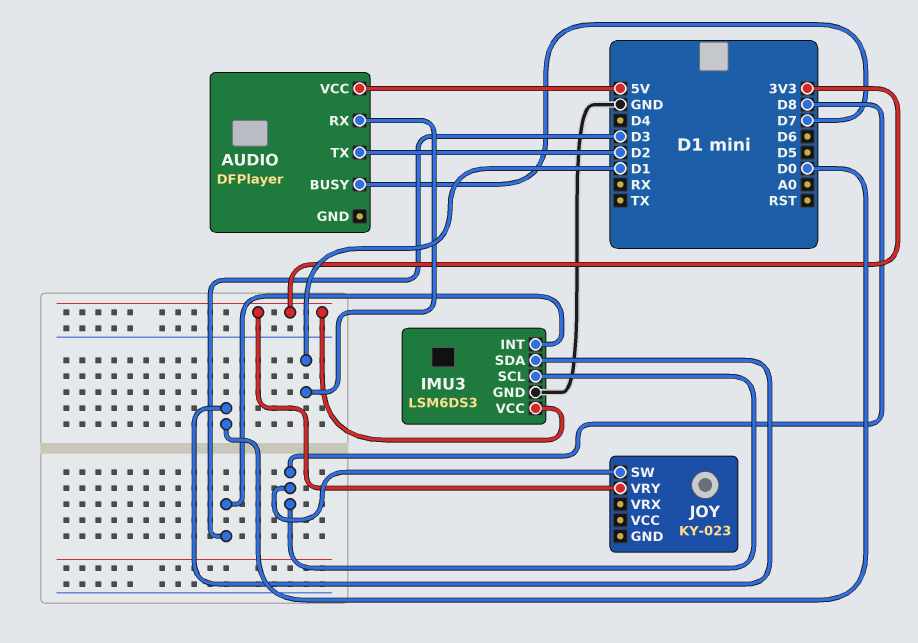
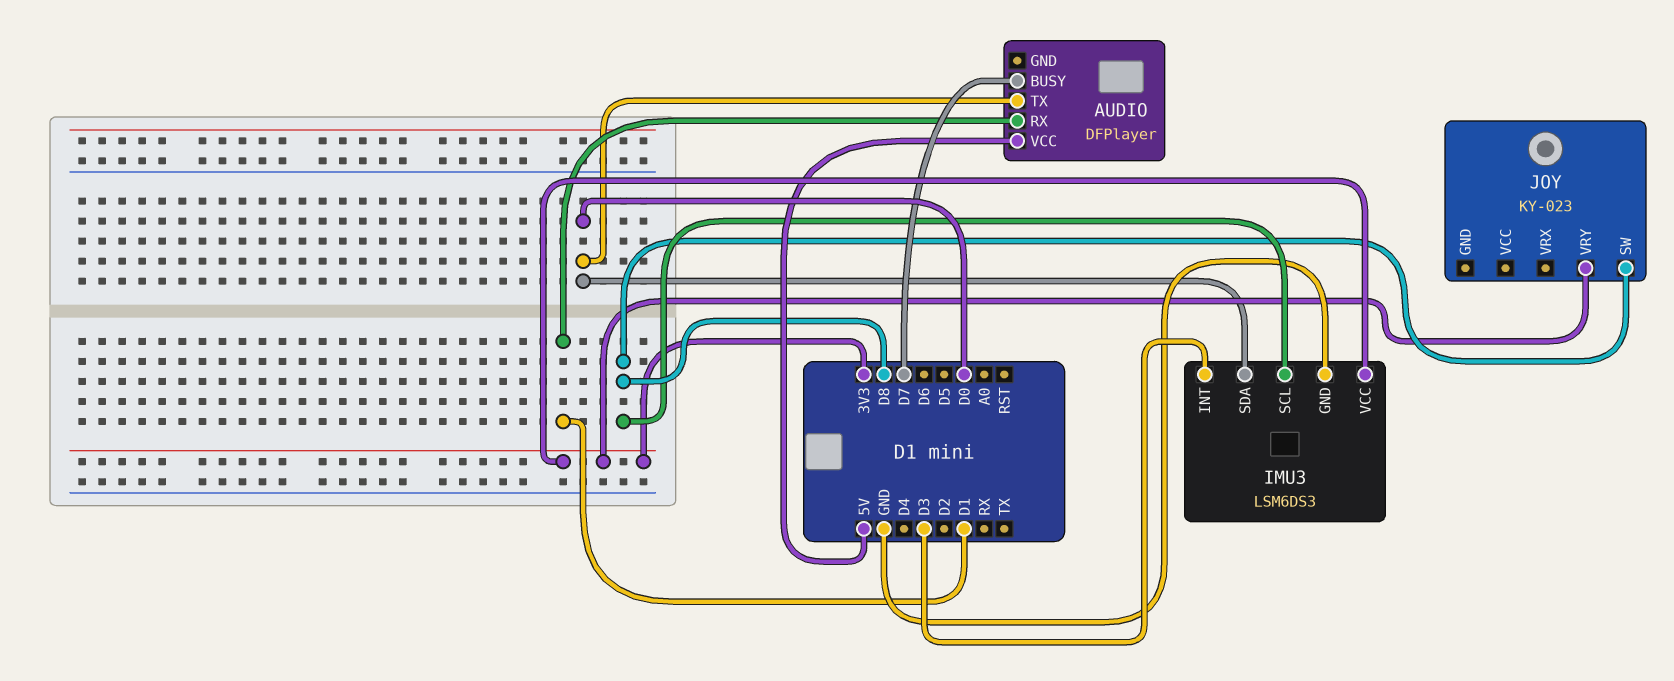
AUDIO pin TX: D2 -> D0

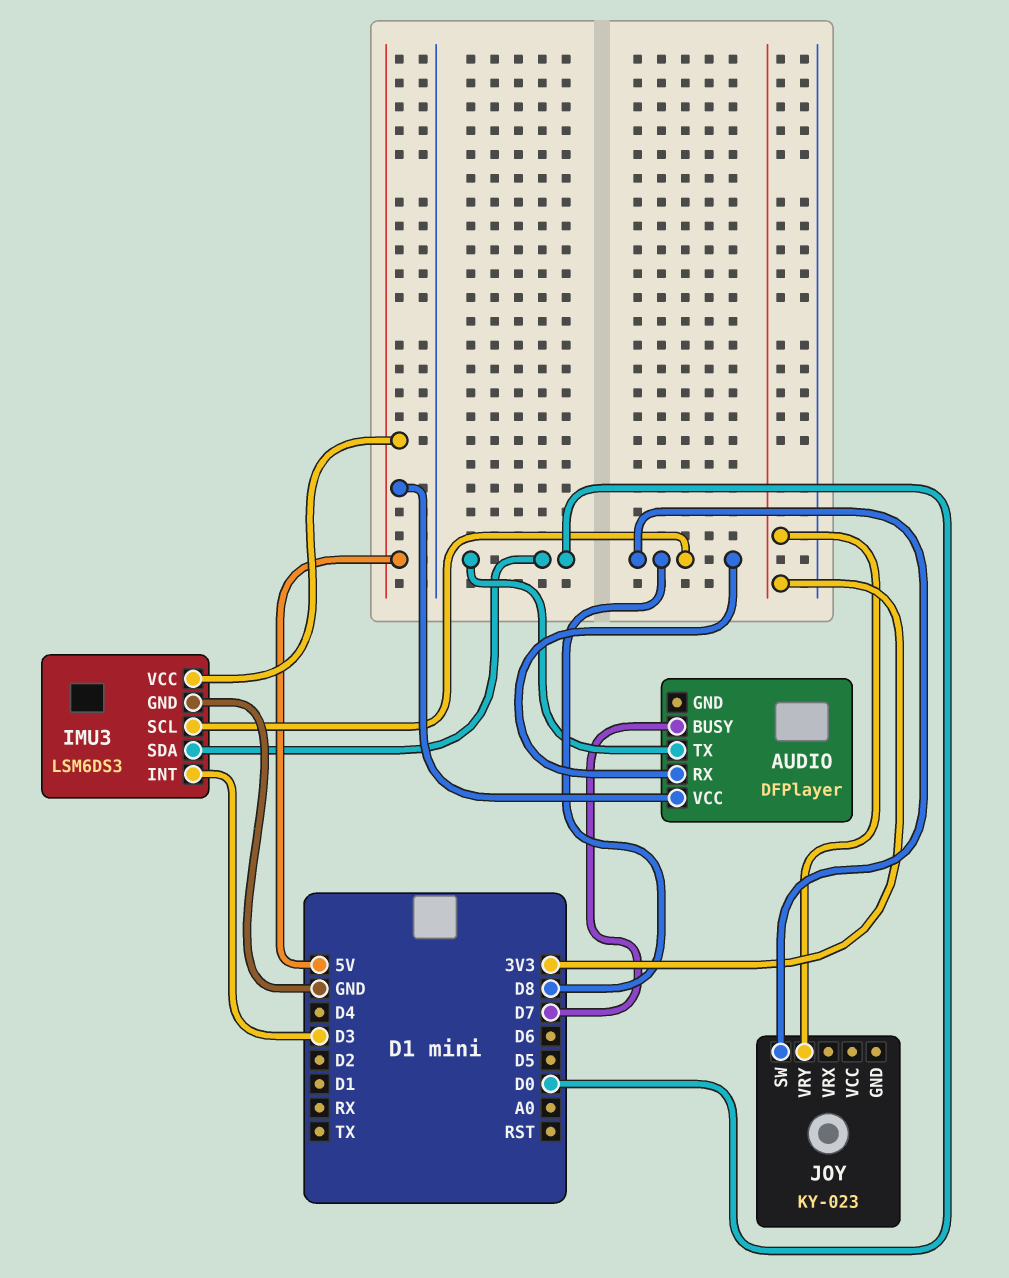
AUDIO pin RX: D1 -> D8
IMU3 pin VCC: 3V3 -> 5V

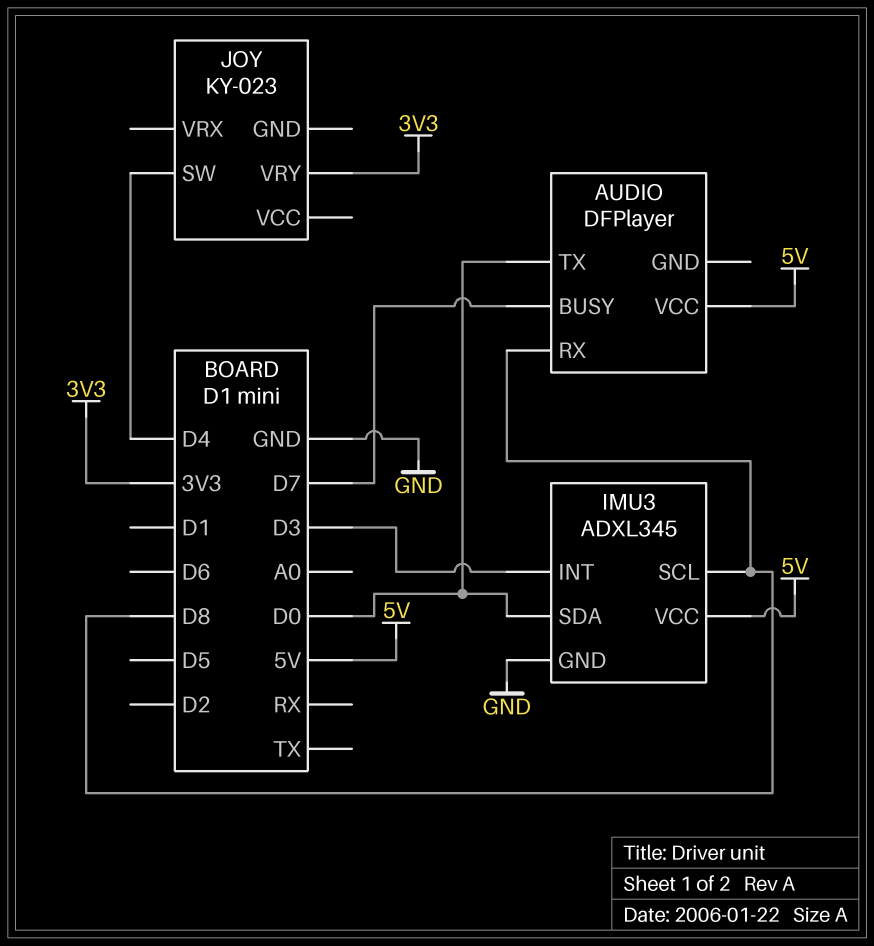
IMU3: LSM6DS3 -> ADXL345
JOY pin SW: D8 -> D4

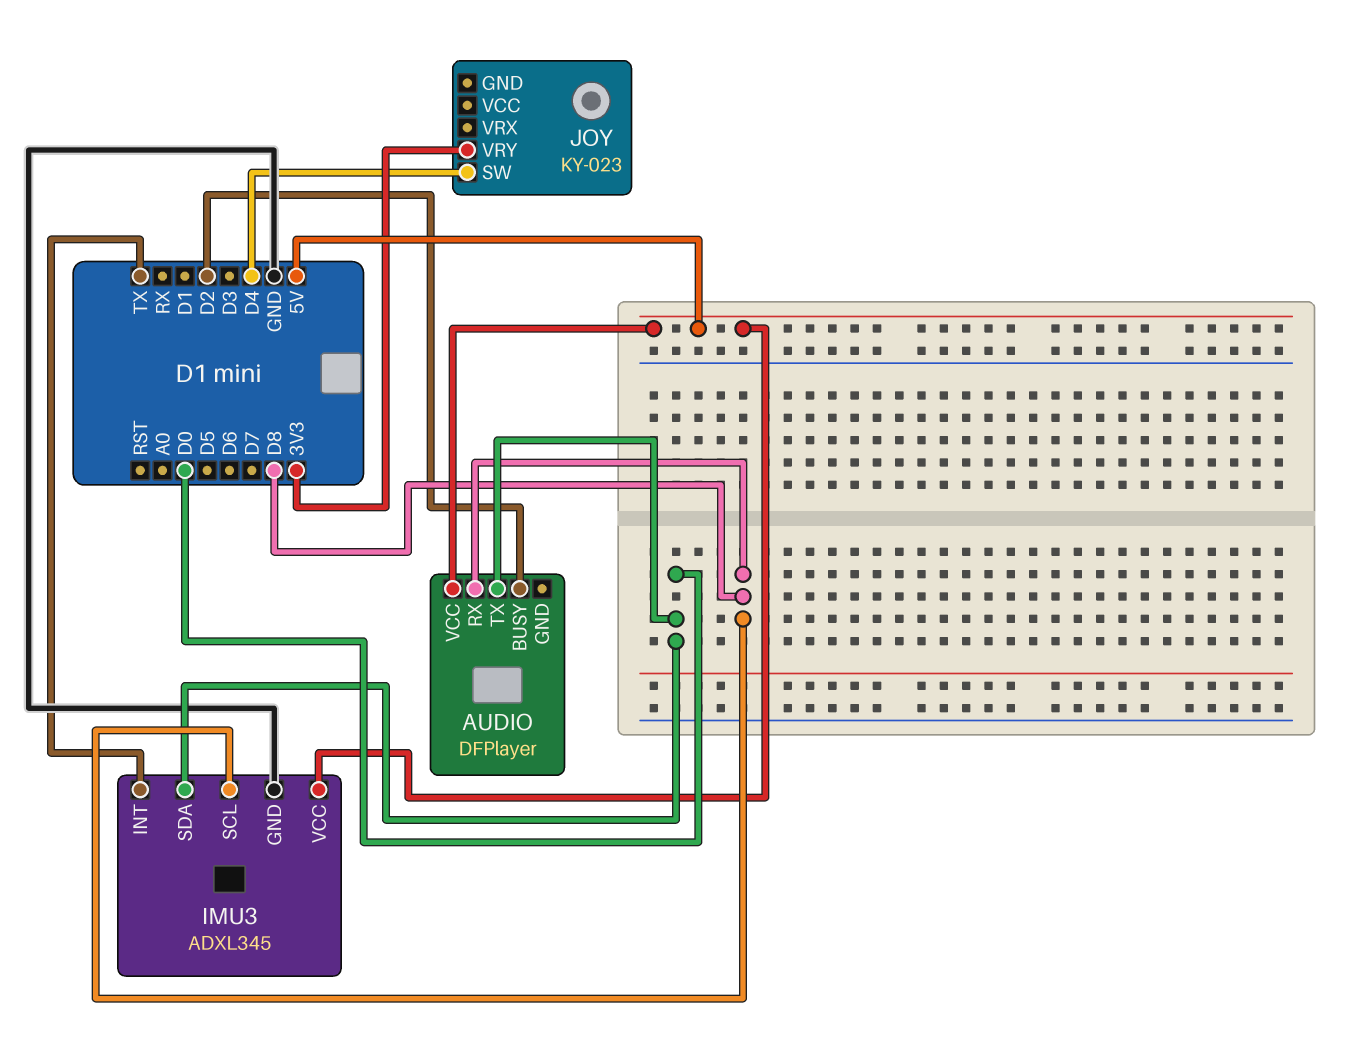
AUDIO pin BUSY: D7 -> D2
IMU3 pin INT: D3 -> TX

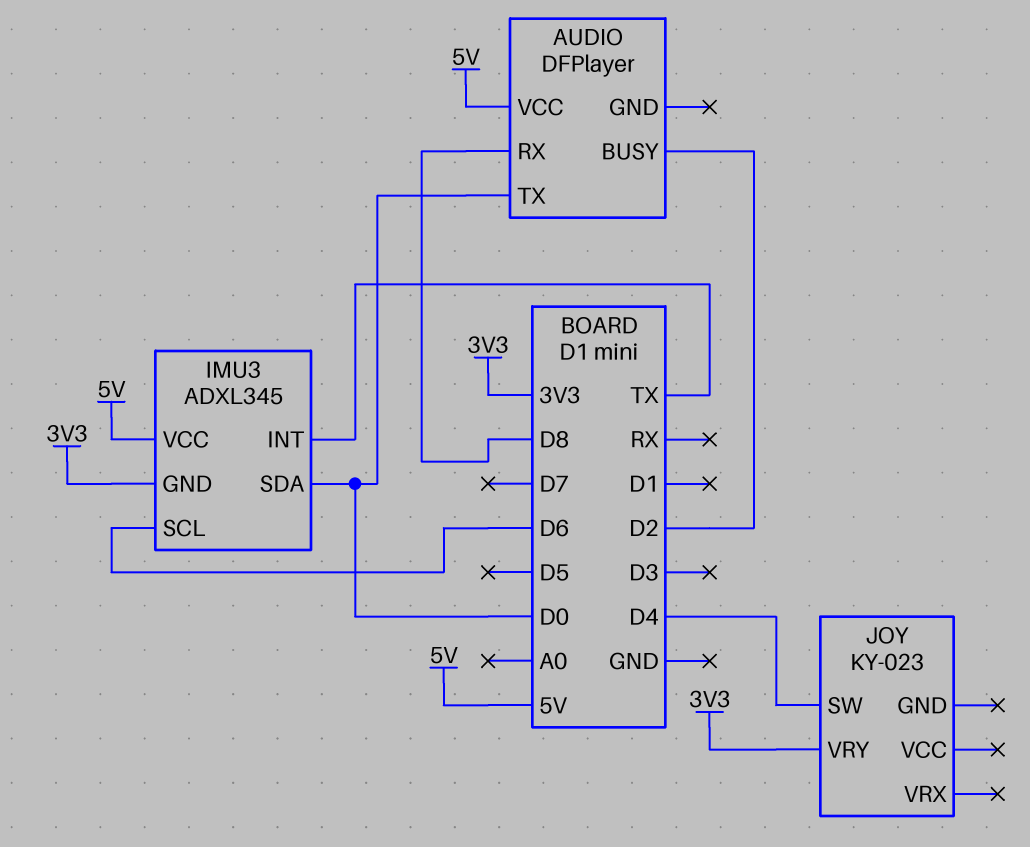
IMU3 pin GND: GND -> 3V3
IMU3 pin SCL: D8 -> D6

